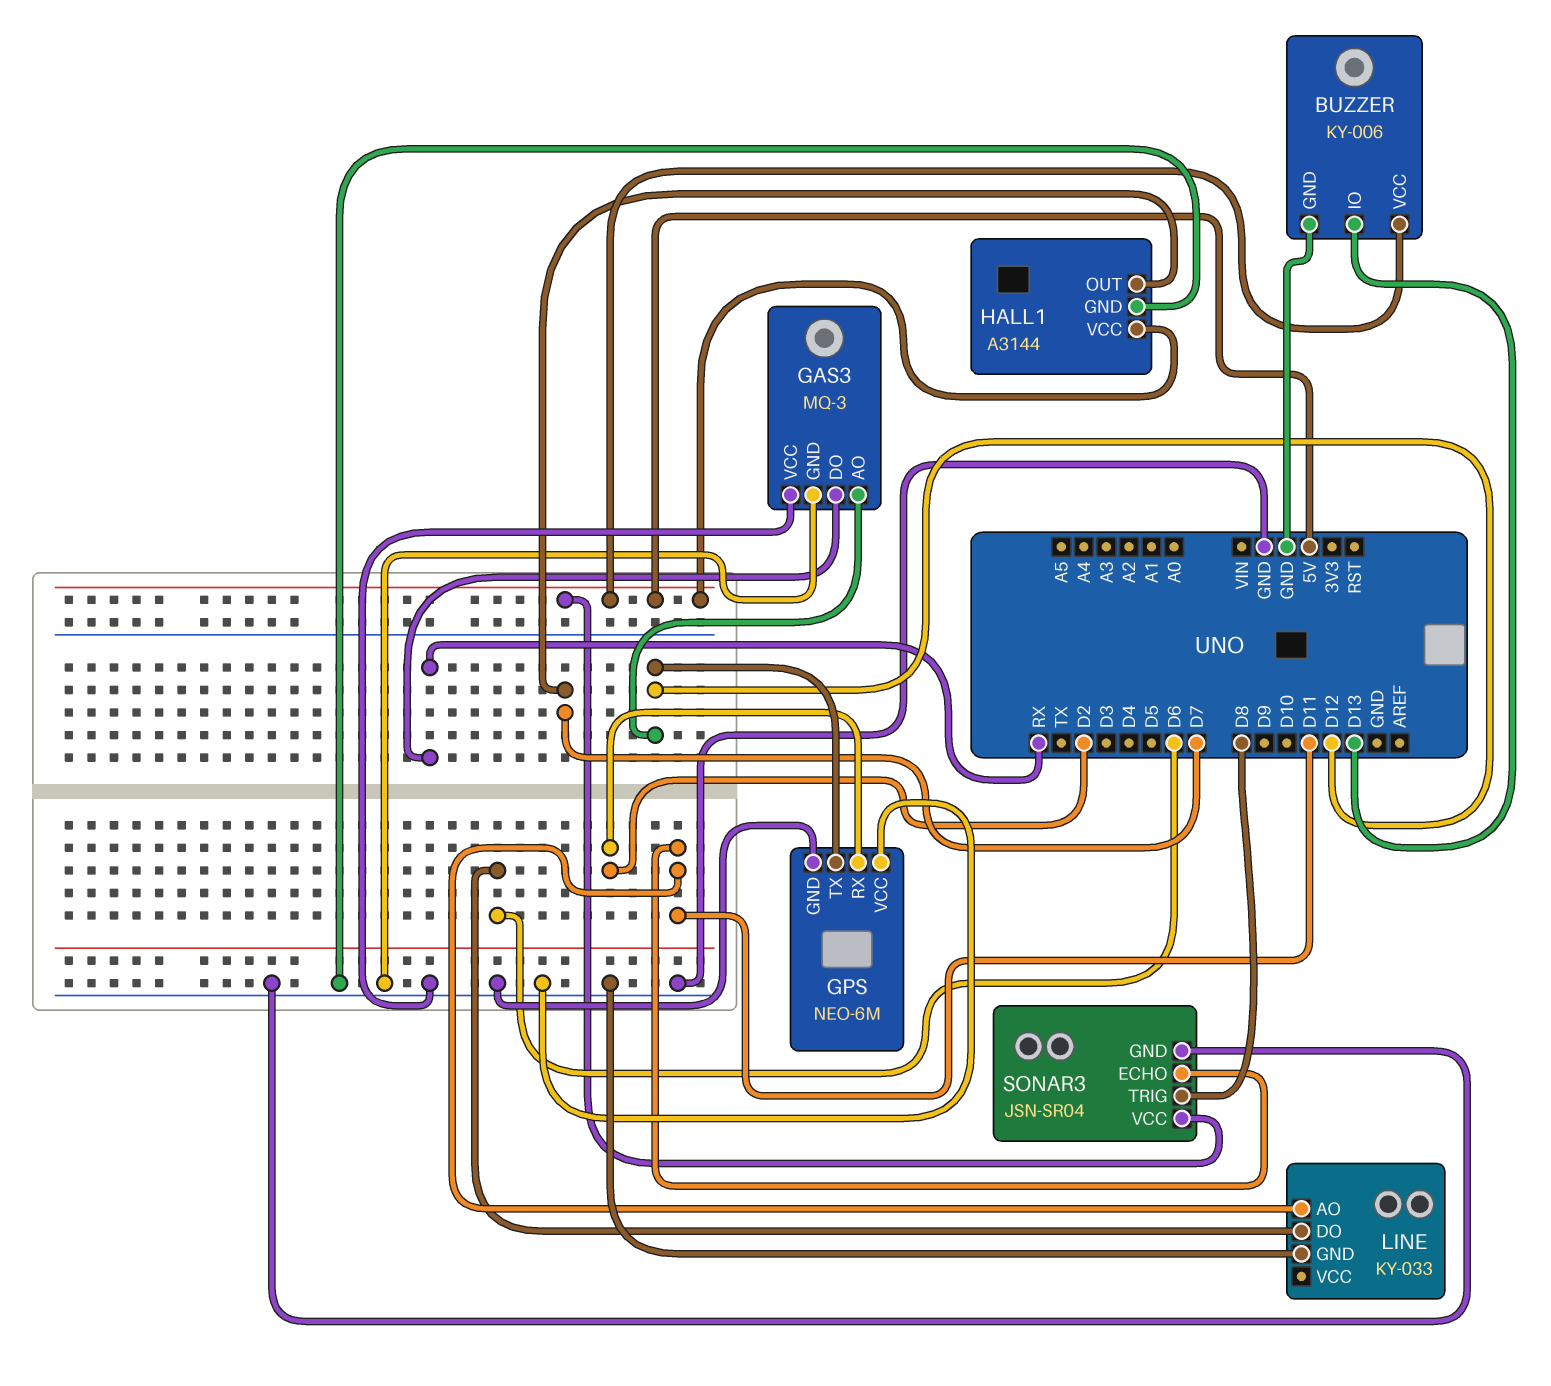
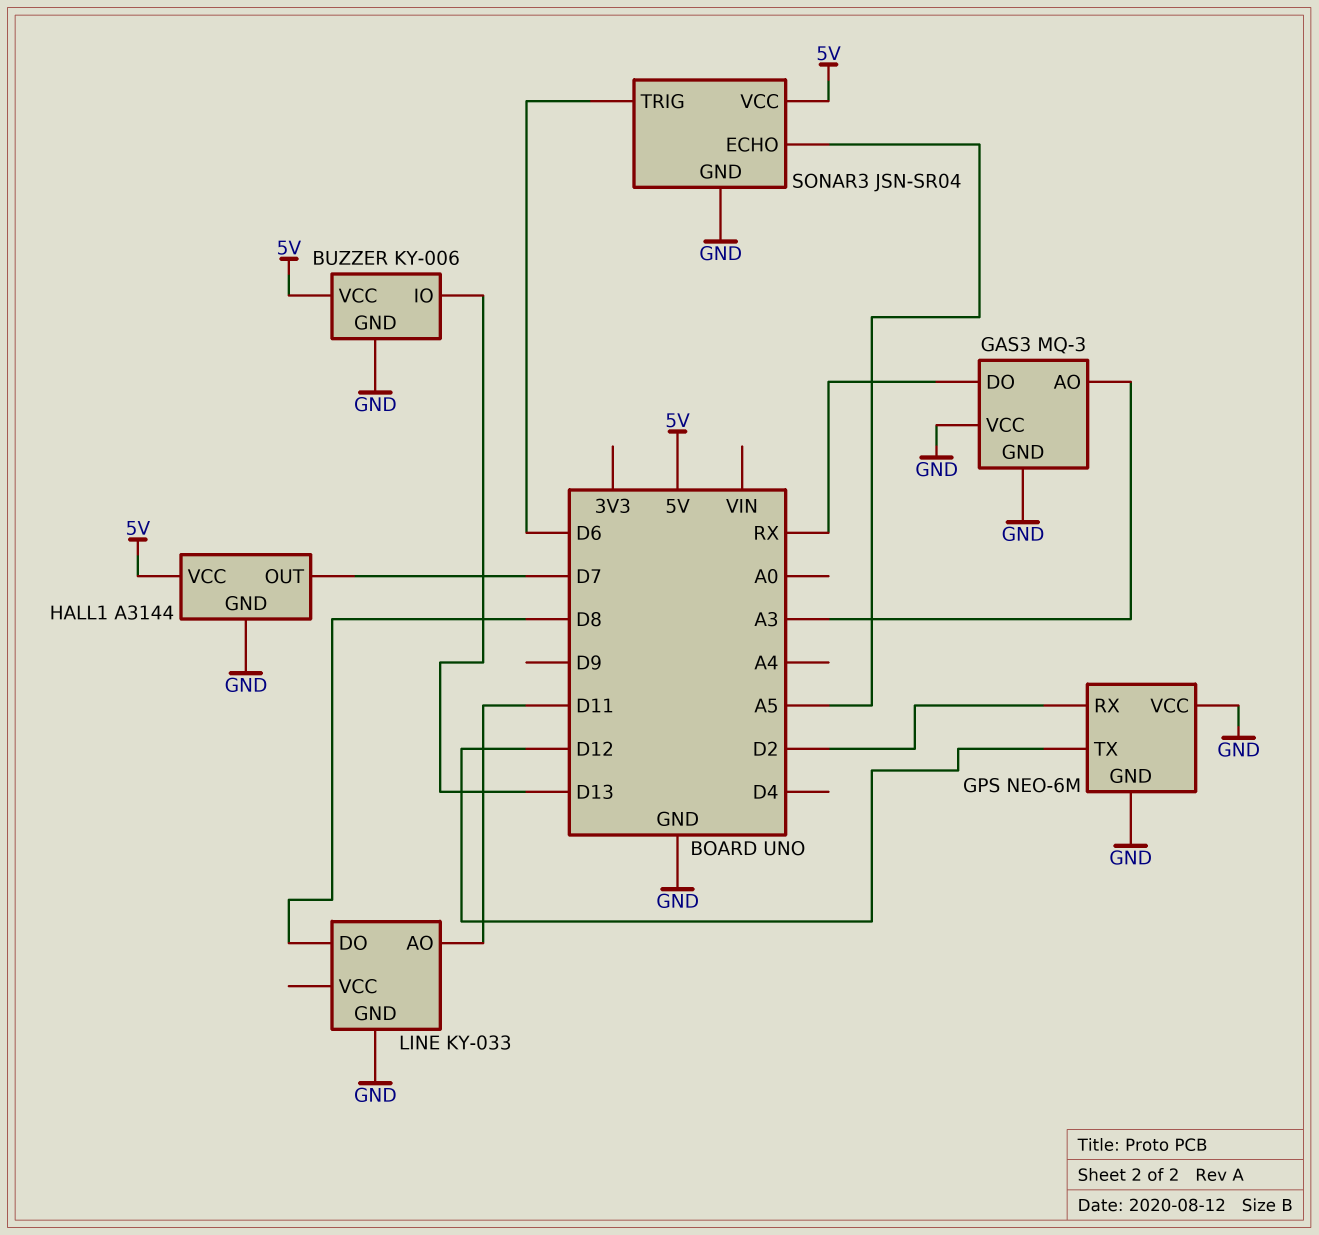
GAS3 pin AO: D12 -> A3
LINE pin DO: D6 -> D8
SONAR3 pin ECHO: D11 -> A5
SONAR3 pin TRIG: D8 -> D6

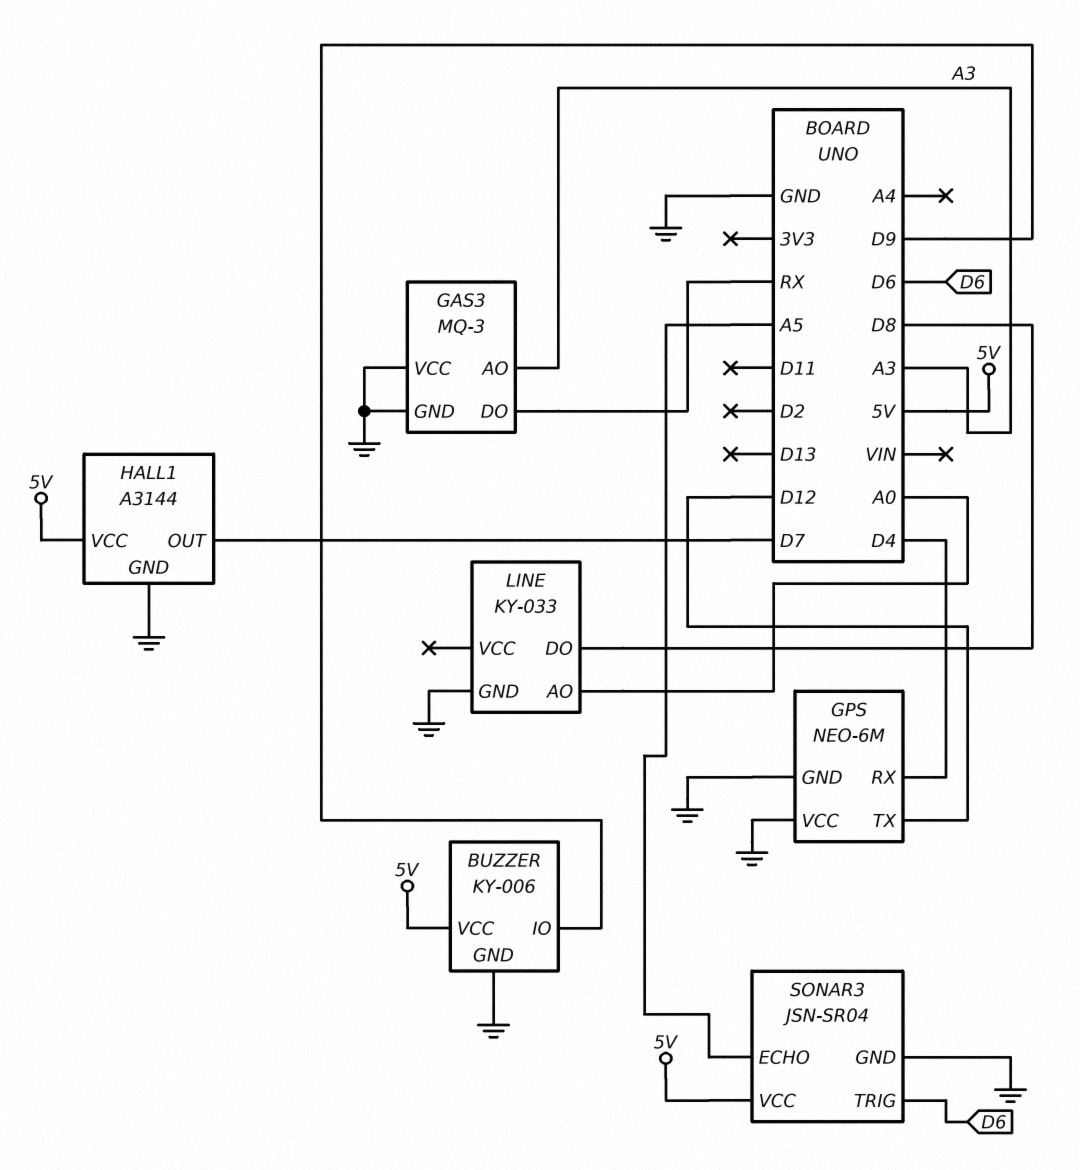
BUZZER pin IO: D13 -> D9
GPS pin RX: D2 -> D4
LINE pin AO: D11 -> A0

